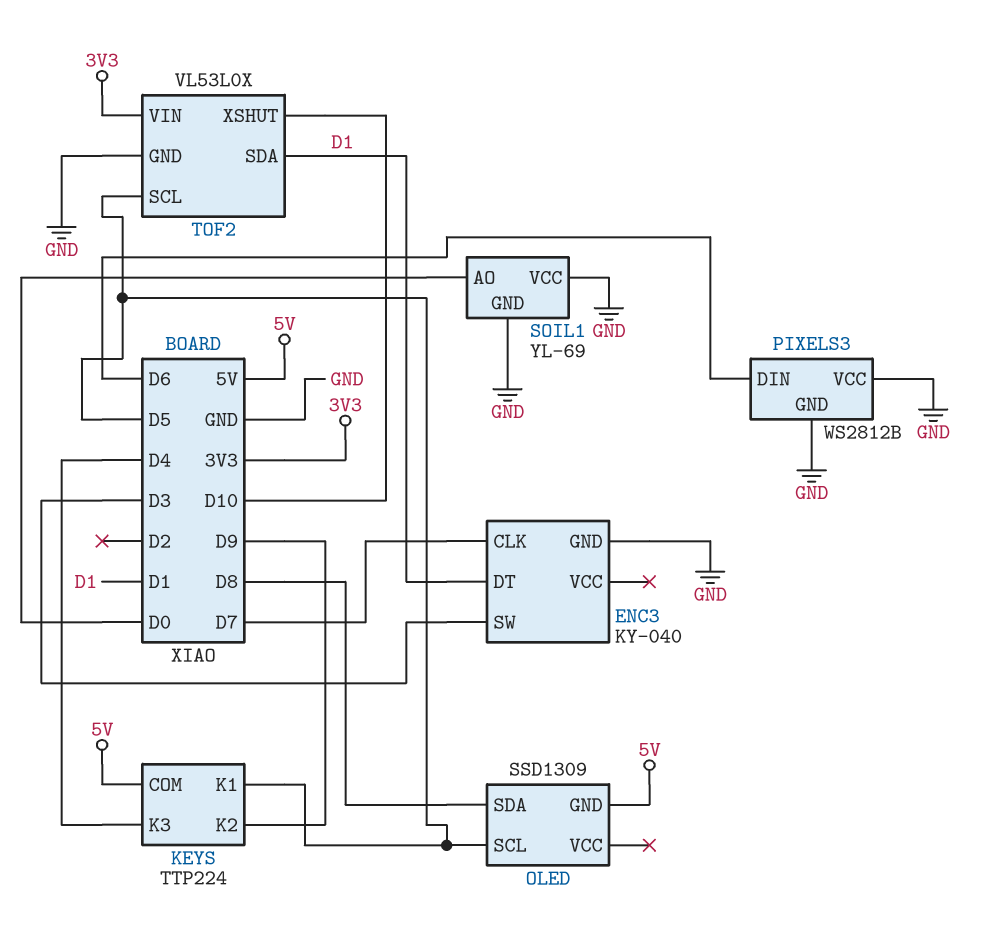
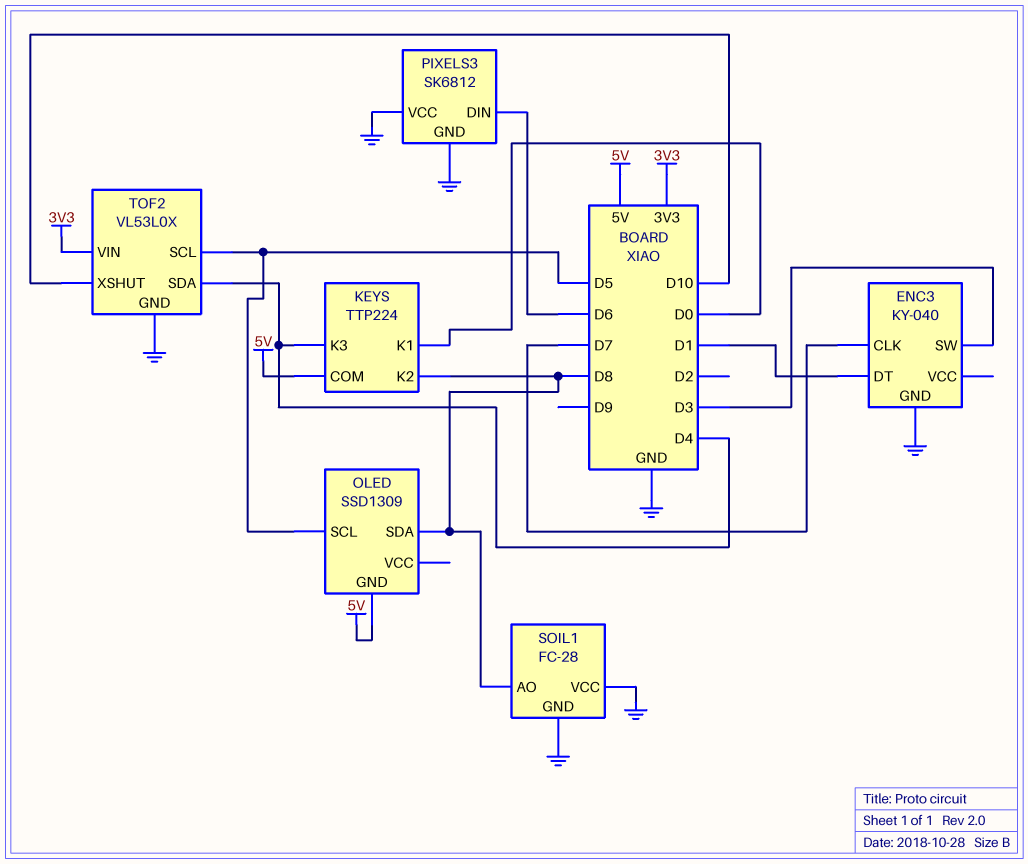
KEYS pin K1: D5 -> D0
KEYS pin K2: D9 -> D8
PIXELS3: WS2812B -> SK6812
SOIL1: YL-69 -> FC-28
SOIL1 pin AO: D0 -> D8
TOF2 pin SDA: D1 -> D4

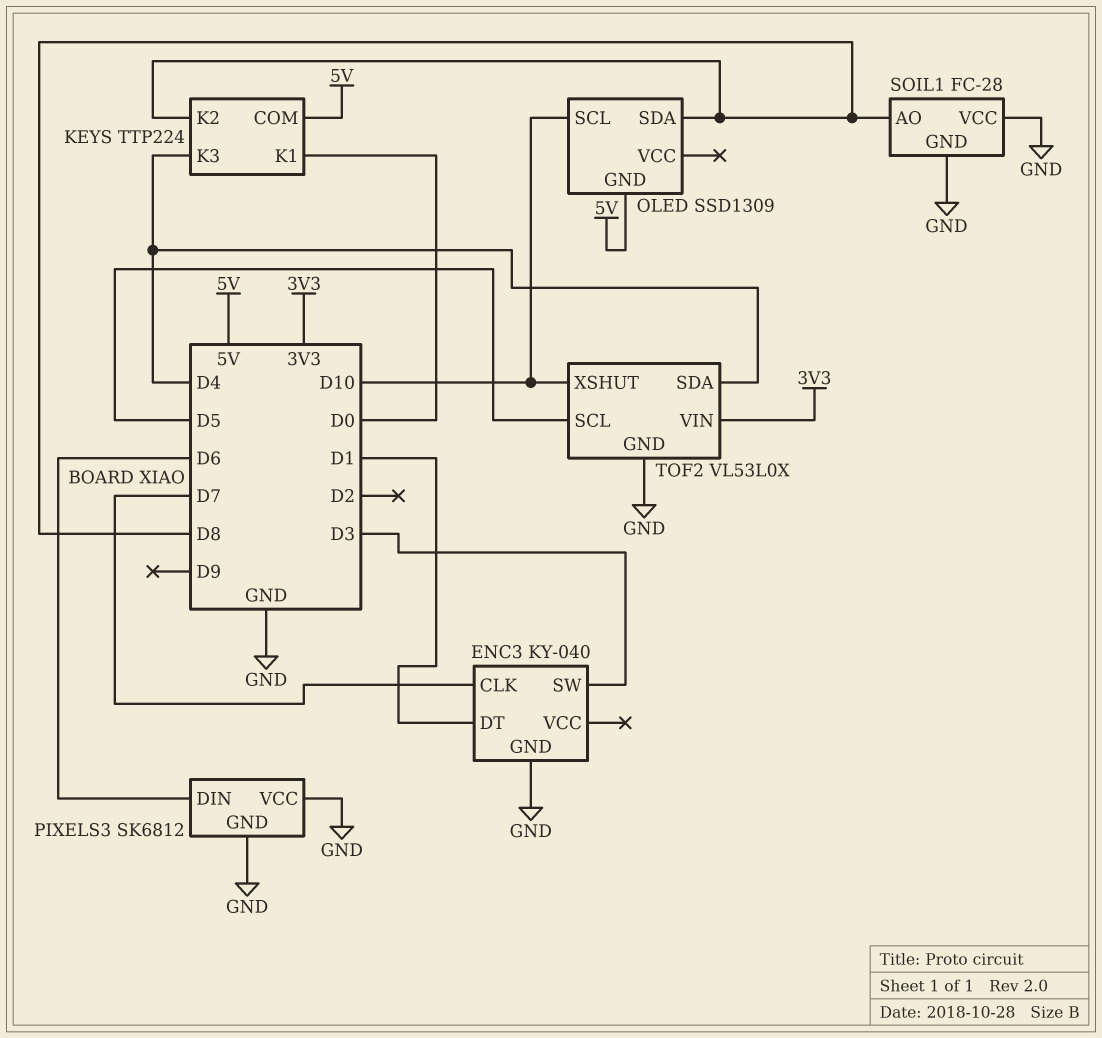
OLED pin SCL: D5 -> D10

